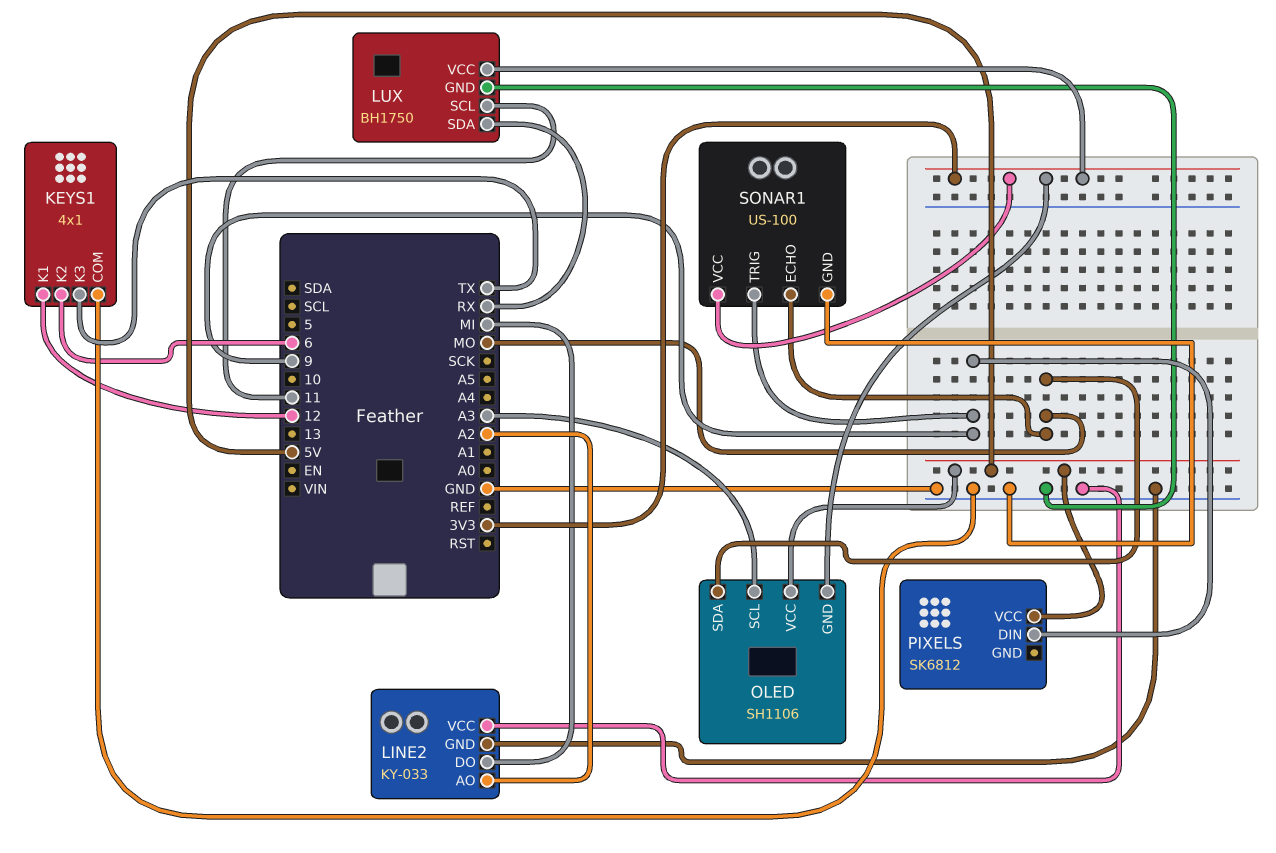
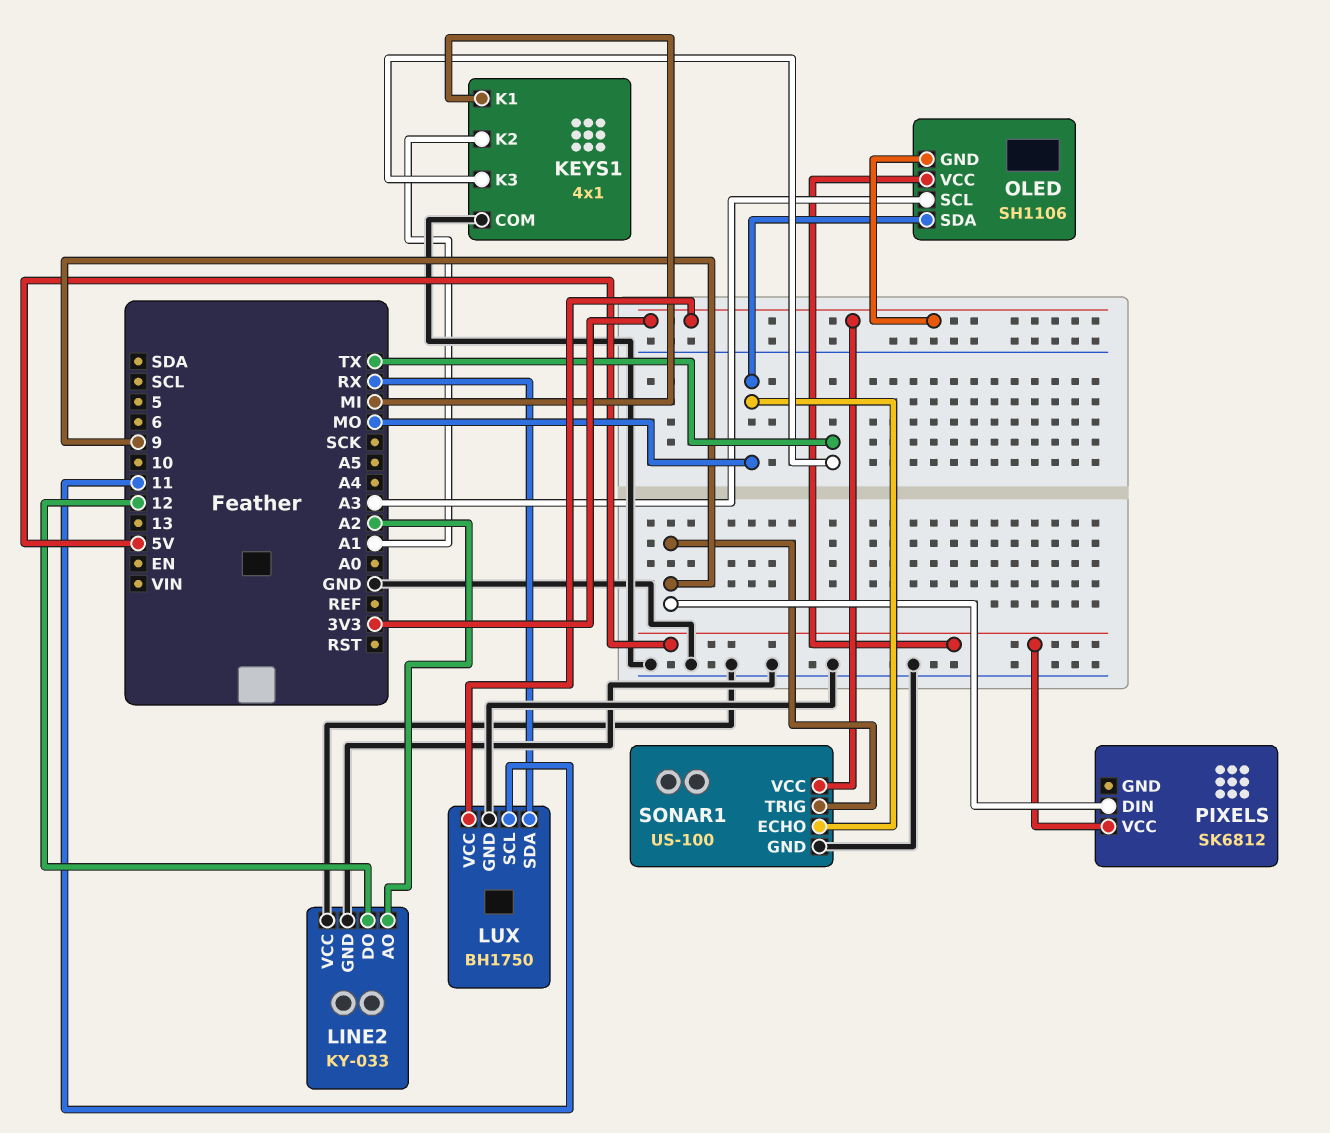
KEYS1 pin K1: 12 -> MI
KEYS1 pin K2: 6 -> A1
LINE2 pin DO: MI -> 12

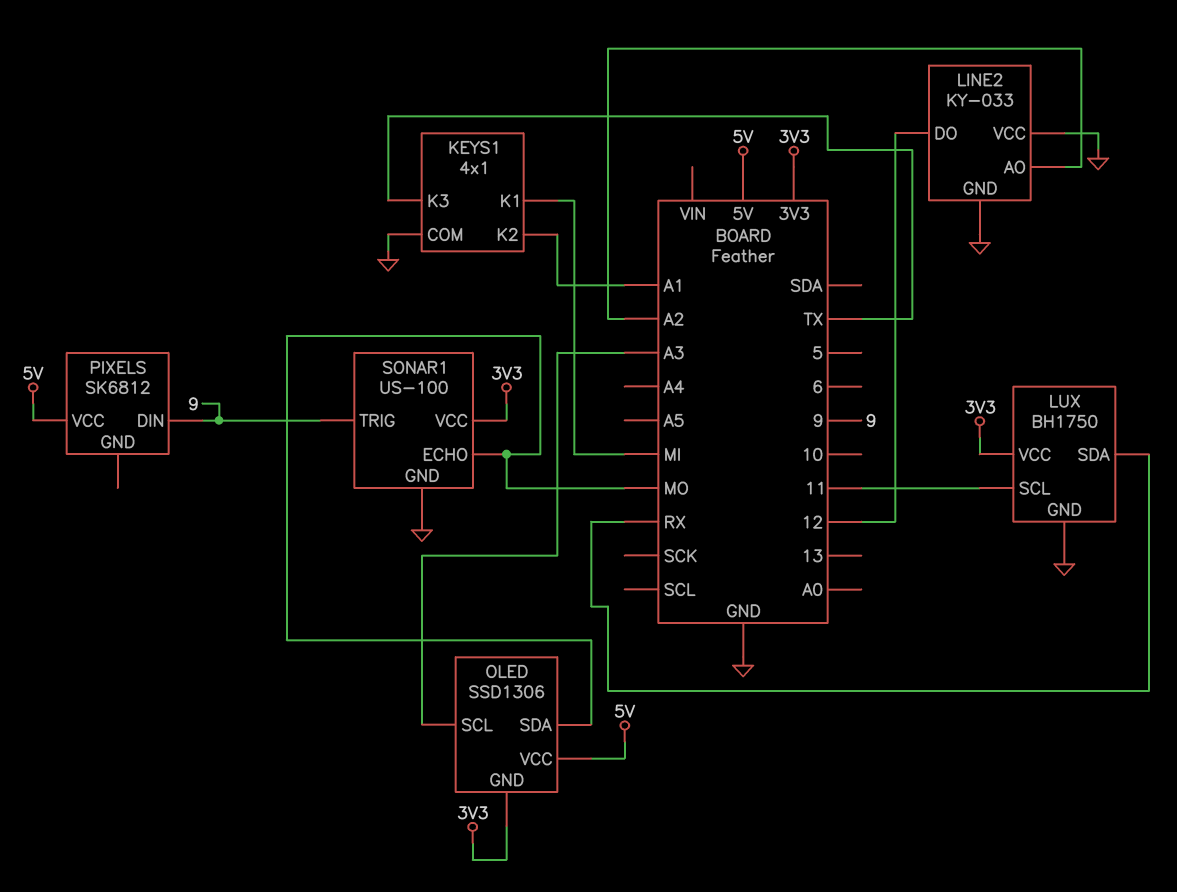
OLED: SH1106 -> SSD1306

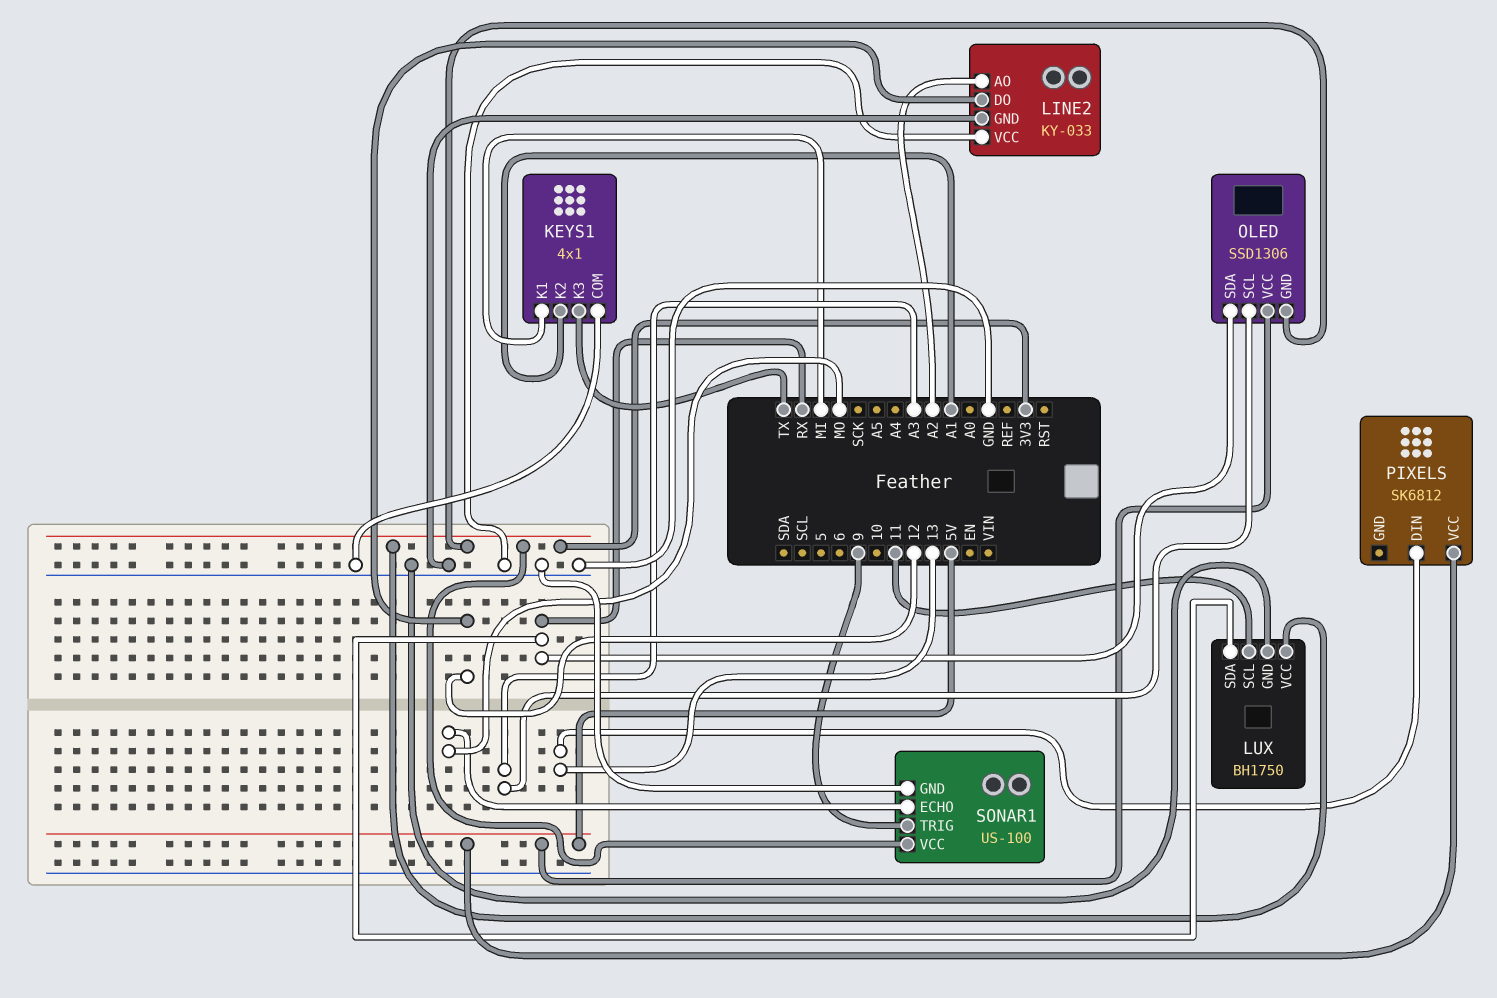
OLED pin SDA: MO -> RX
PIXELS pin DIN: 9 -> 13

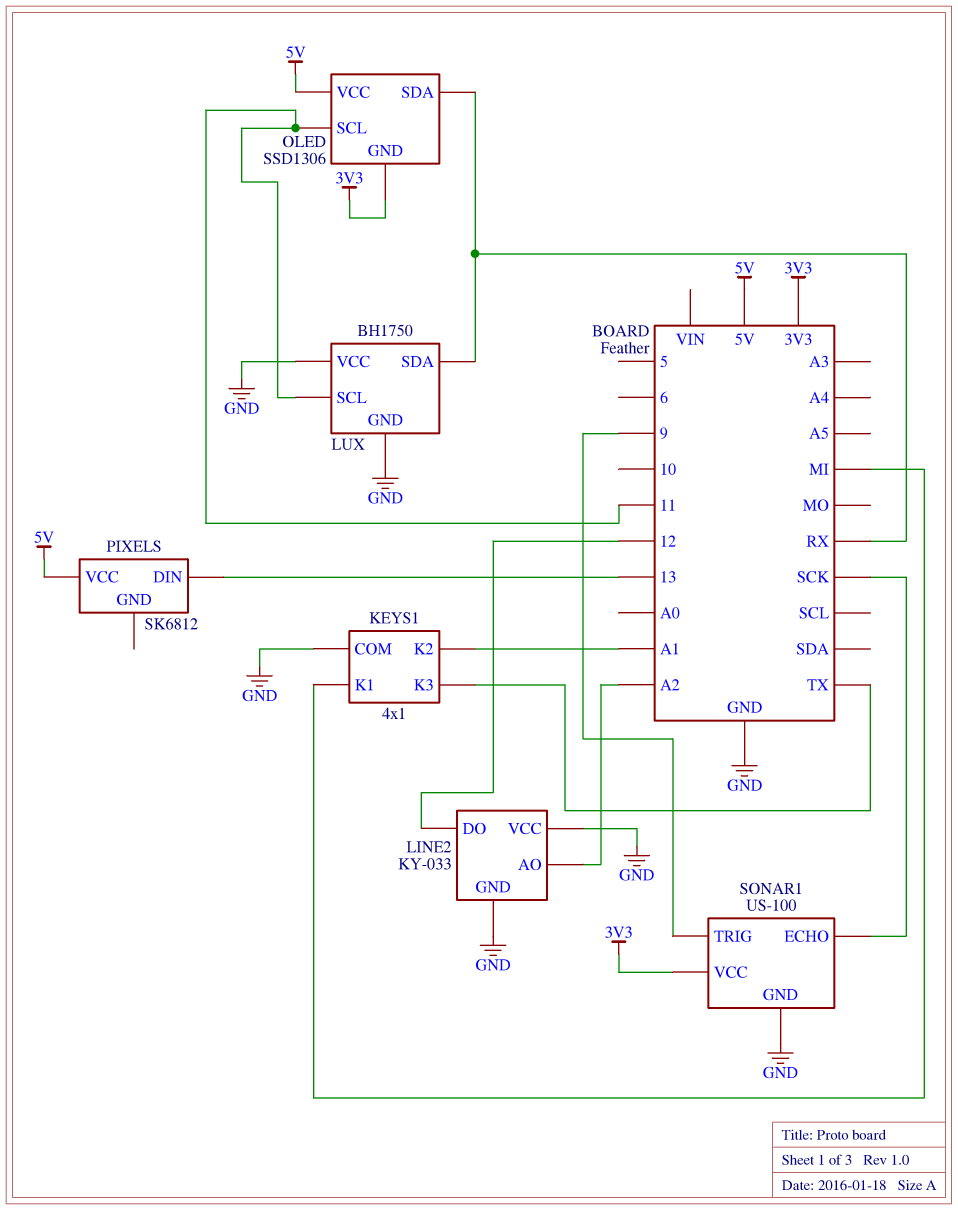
LUX pin VCC: 3V3 -> GND
OLED pin SCL: A3 -> 11
SONAR1 pin ECHO: MO -> SCK

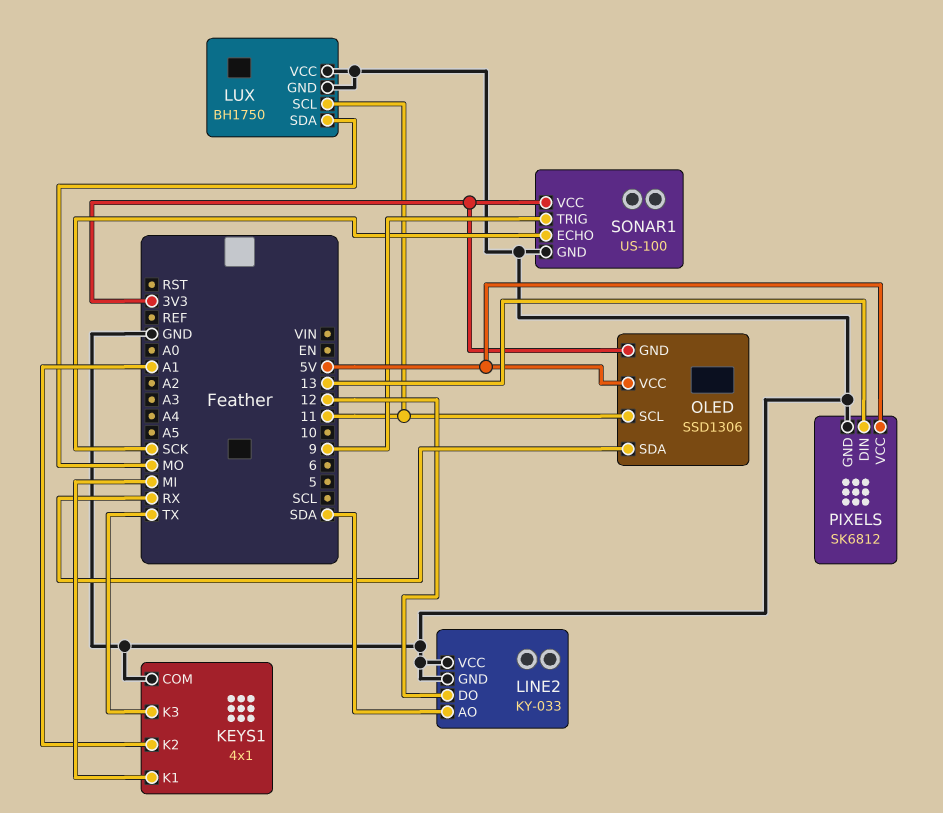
LINE2 pin AO: A2 -> SDA
LUX pin SDA: RX -> MO
PIXELS pin GND: none -> GND

